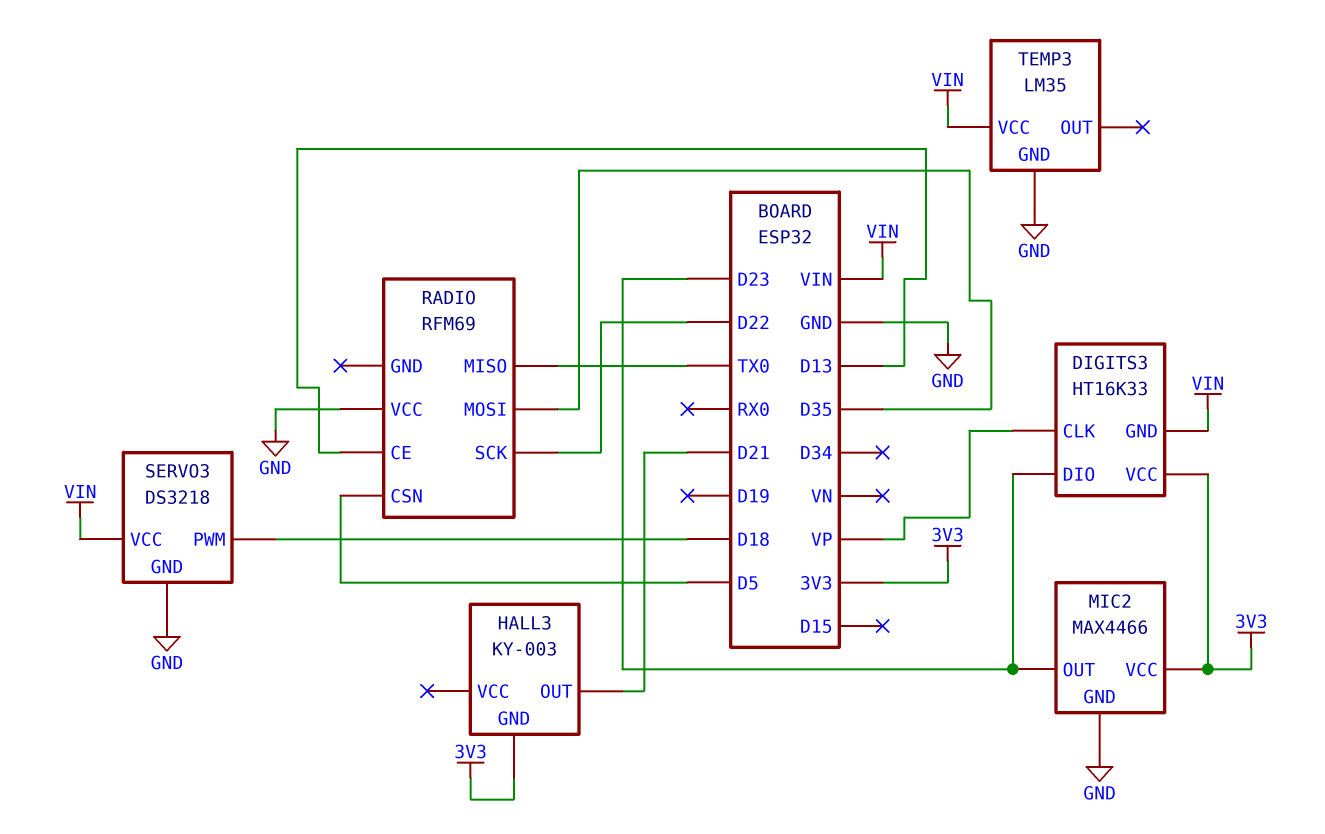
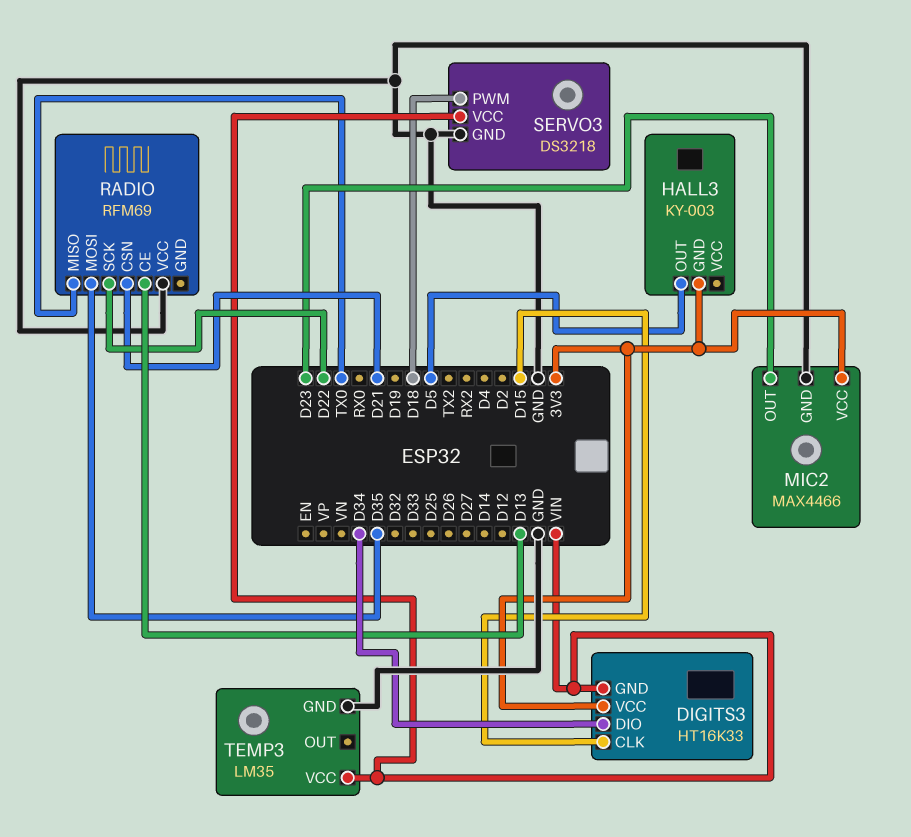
DIGITS3 pin CLK: VP -> D15
DIGITS3 pin DIO: D23 -> D34
HALL3 pin OUT: D21 -> D5
RADIO pin CSN: D5 -> D21

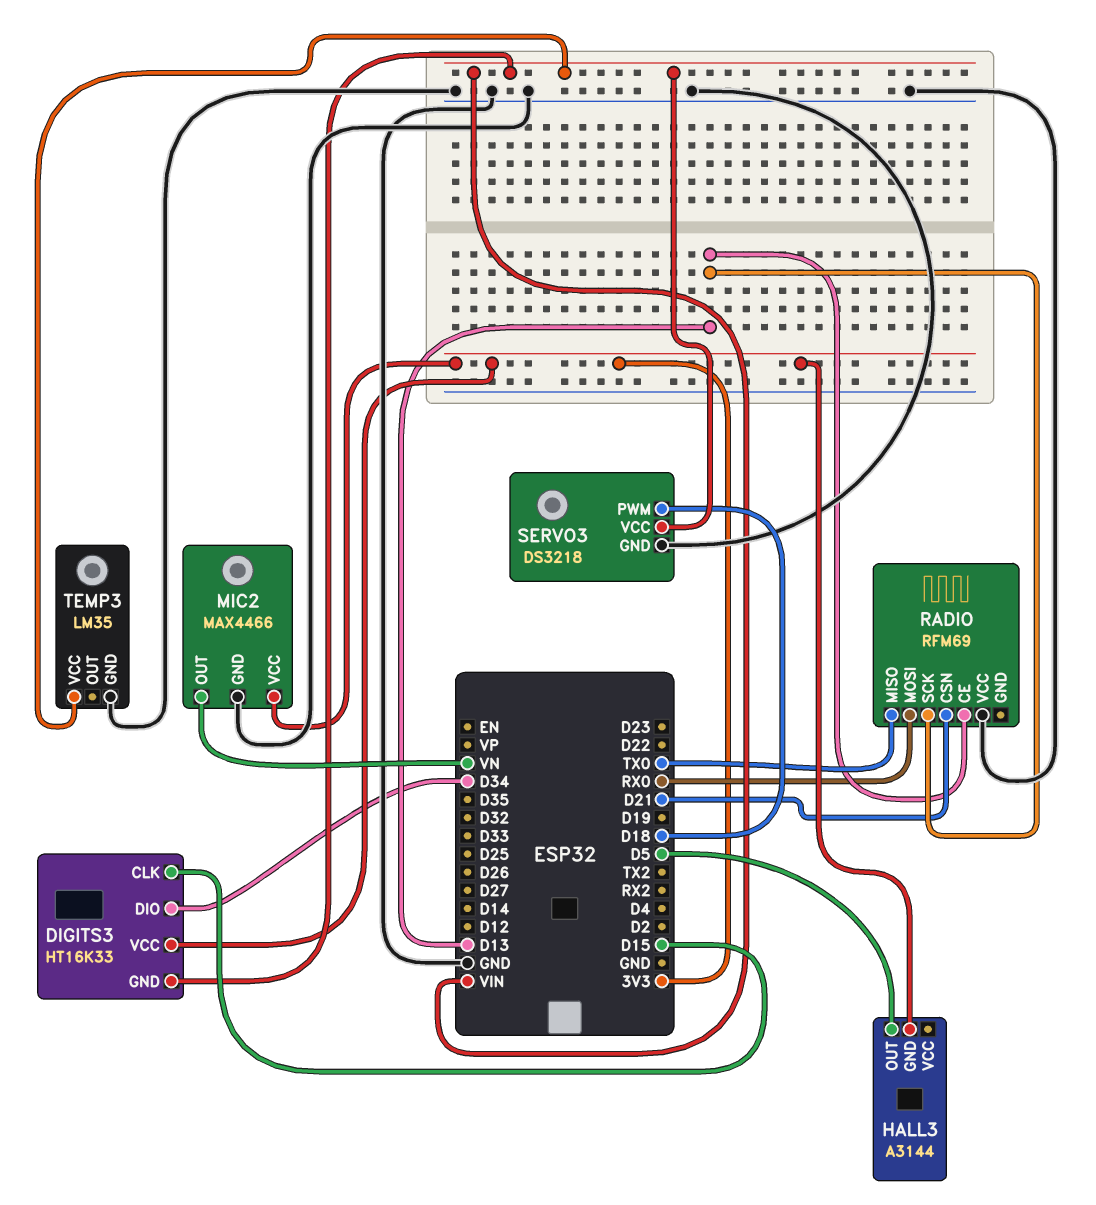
HALL3: KY-003 -> A3144
MIC2 pin OUT: D23 -> VN
RADIO pin MOSI: D35 -> RX0
RADIO pin SCK: D22 -> D13

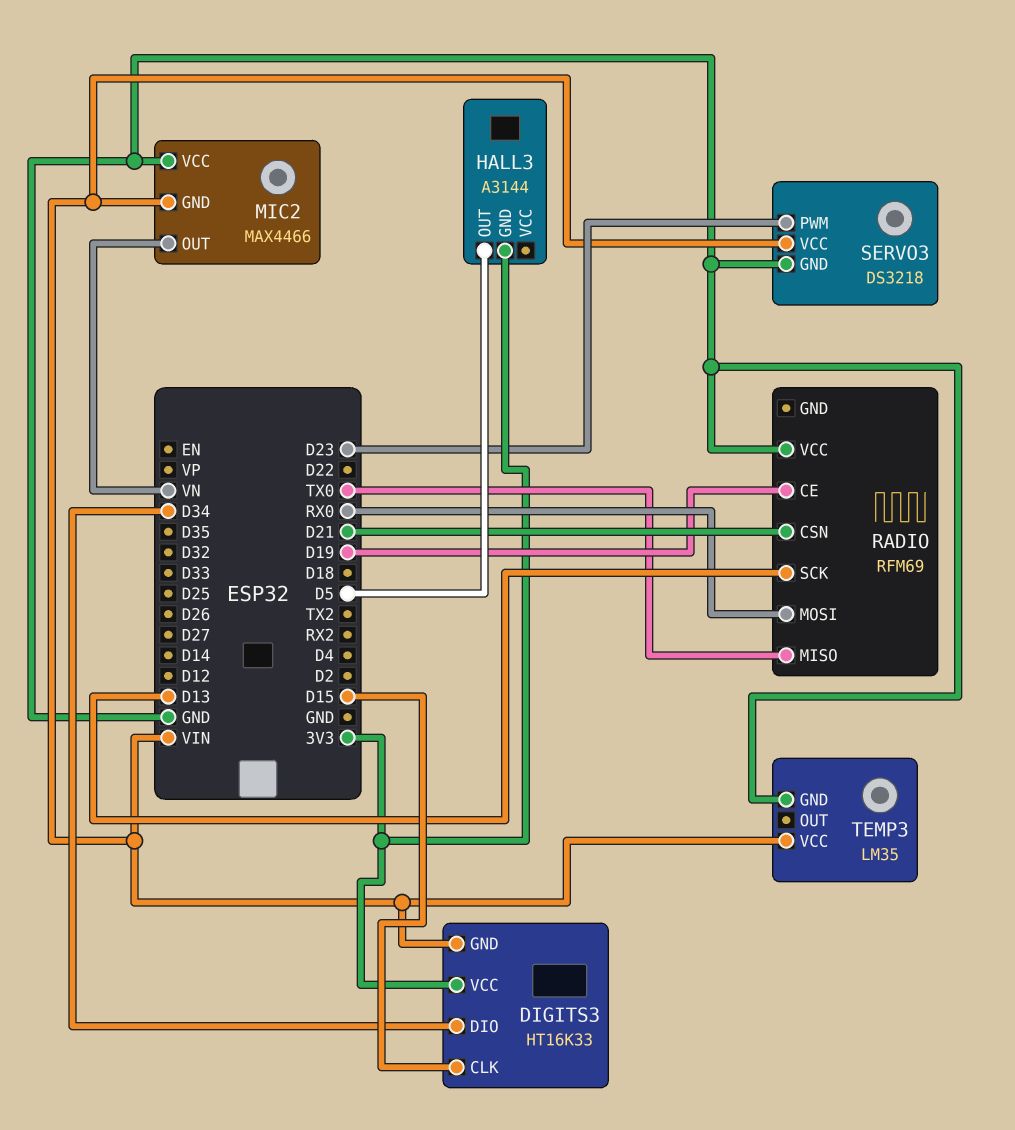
MIC2 pin GND: GND -> VIN
MIC2 pin VCC: 3V3 -> GND
RADIO pin CE: D13 -> D19
SERVO3 pin PWM: D18 -> D23

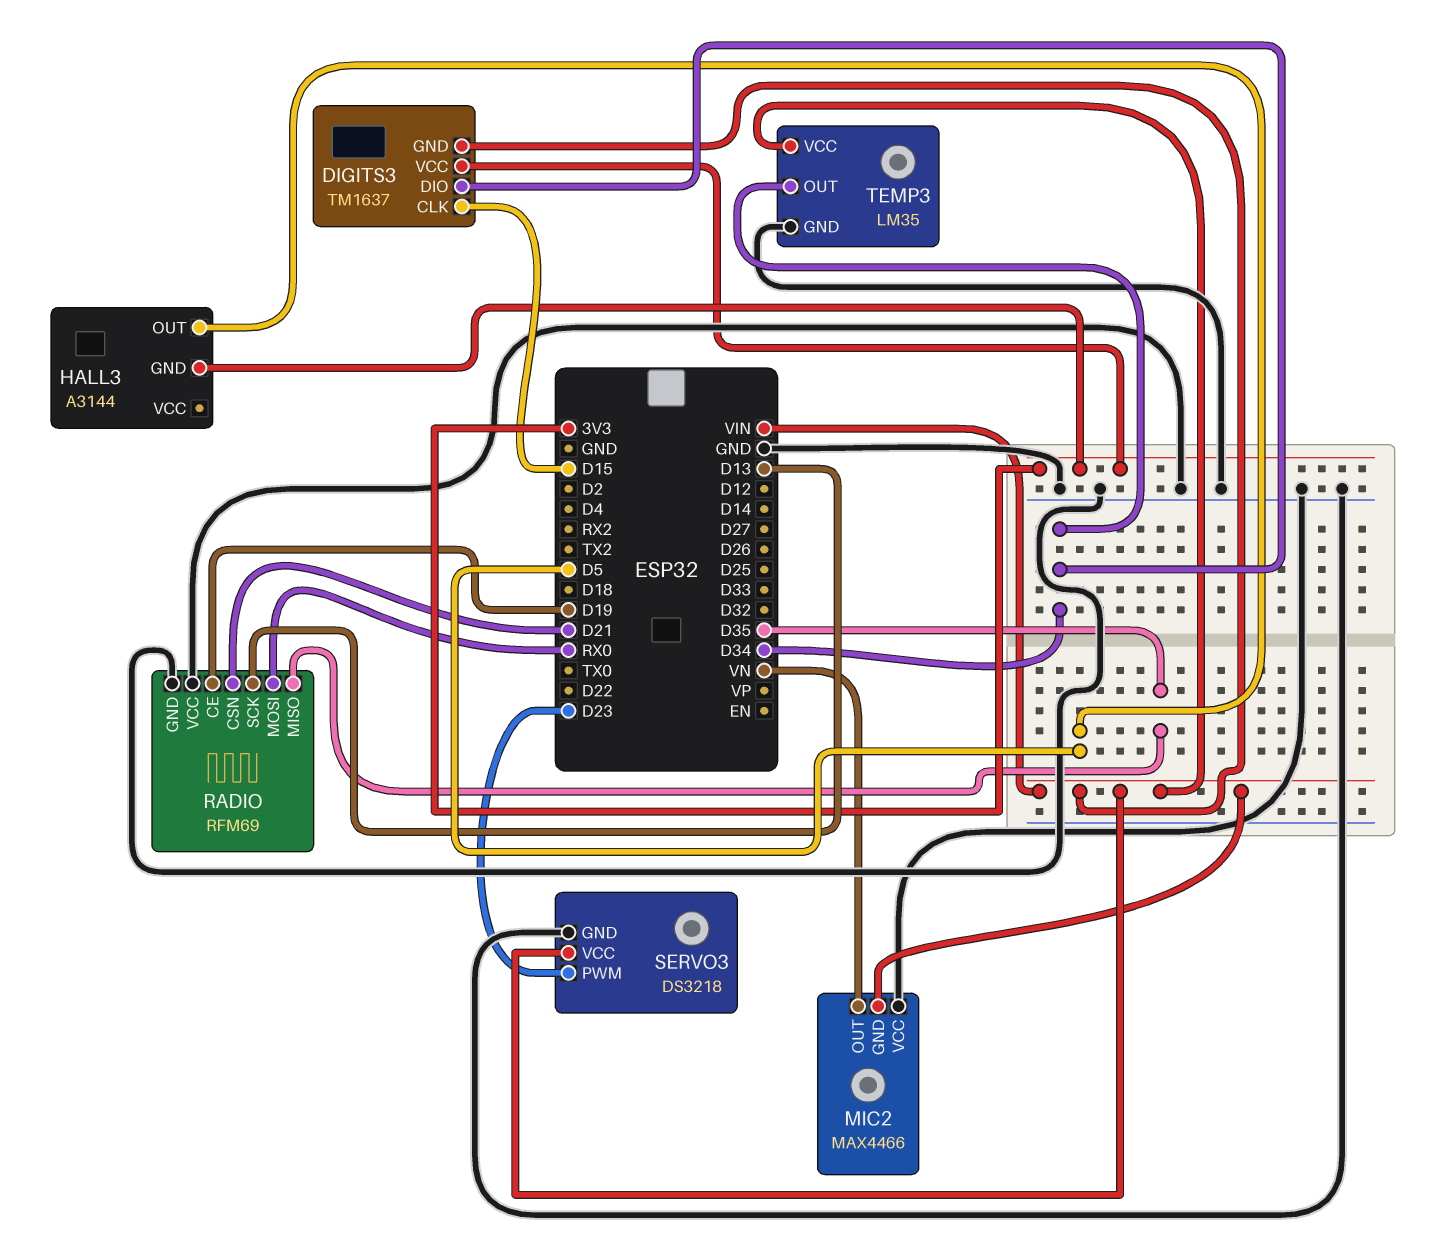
DIGITS3: HT16K33 -> TM1637
RADIO pin GND: none -> GND
RADIO pin MISO: TX0 -> D35
TEMP3 pin OUT: none -> D34

